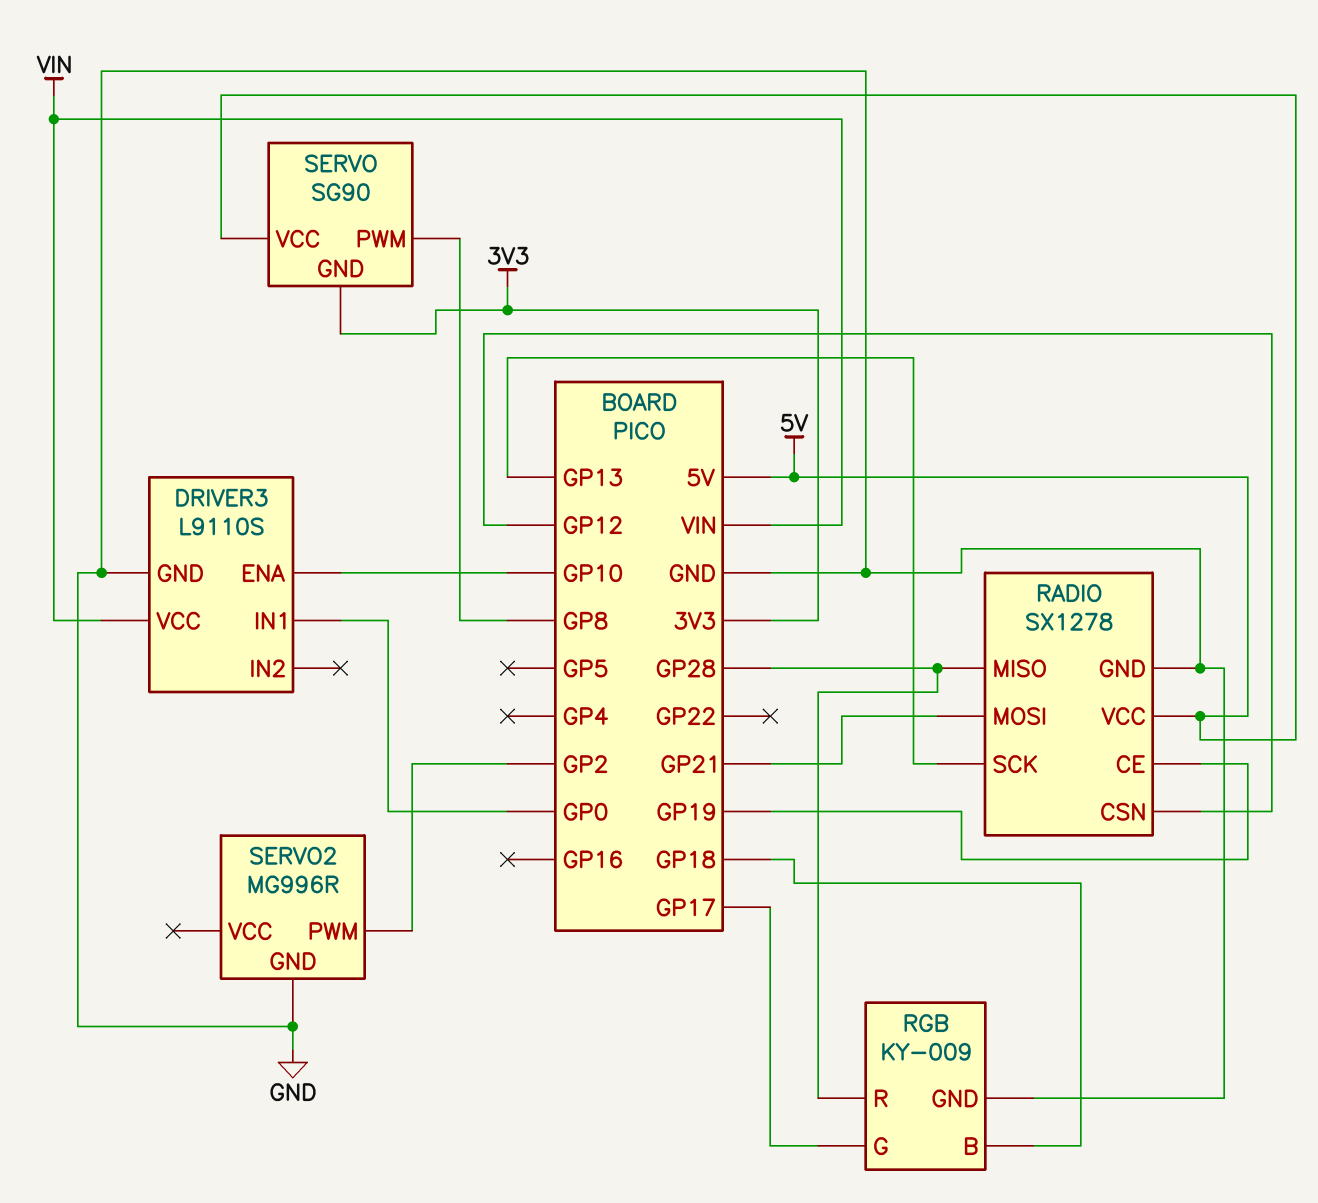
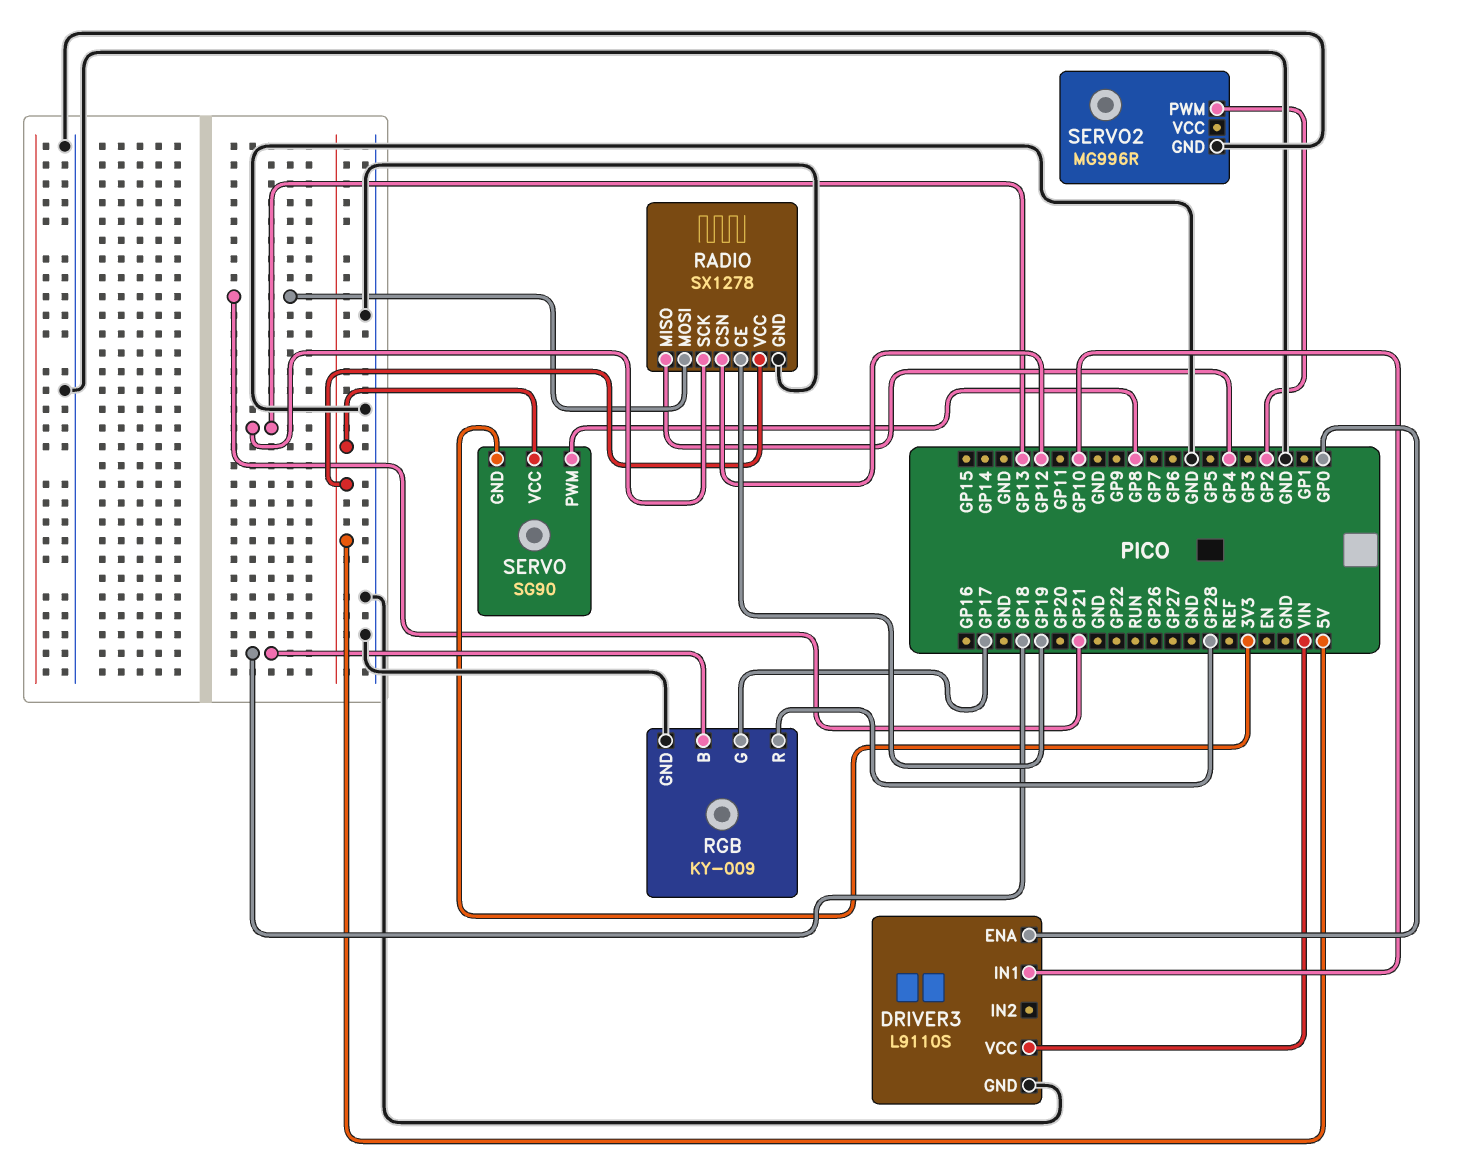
DRIVER3 pin ENA: GP10 -> GP0
DRIVER3 pin IN1: GP0 -> GP10
RADIO pin MISO: GP28 -> GP4

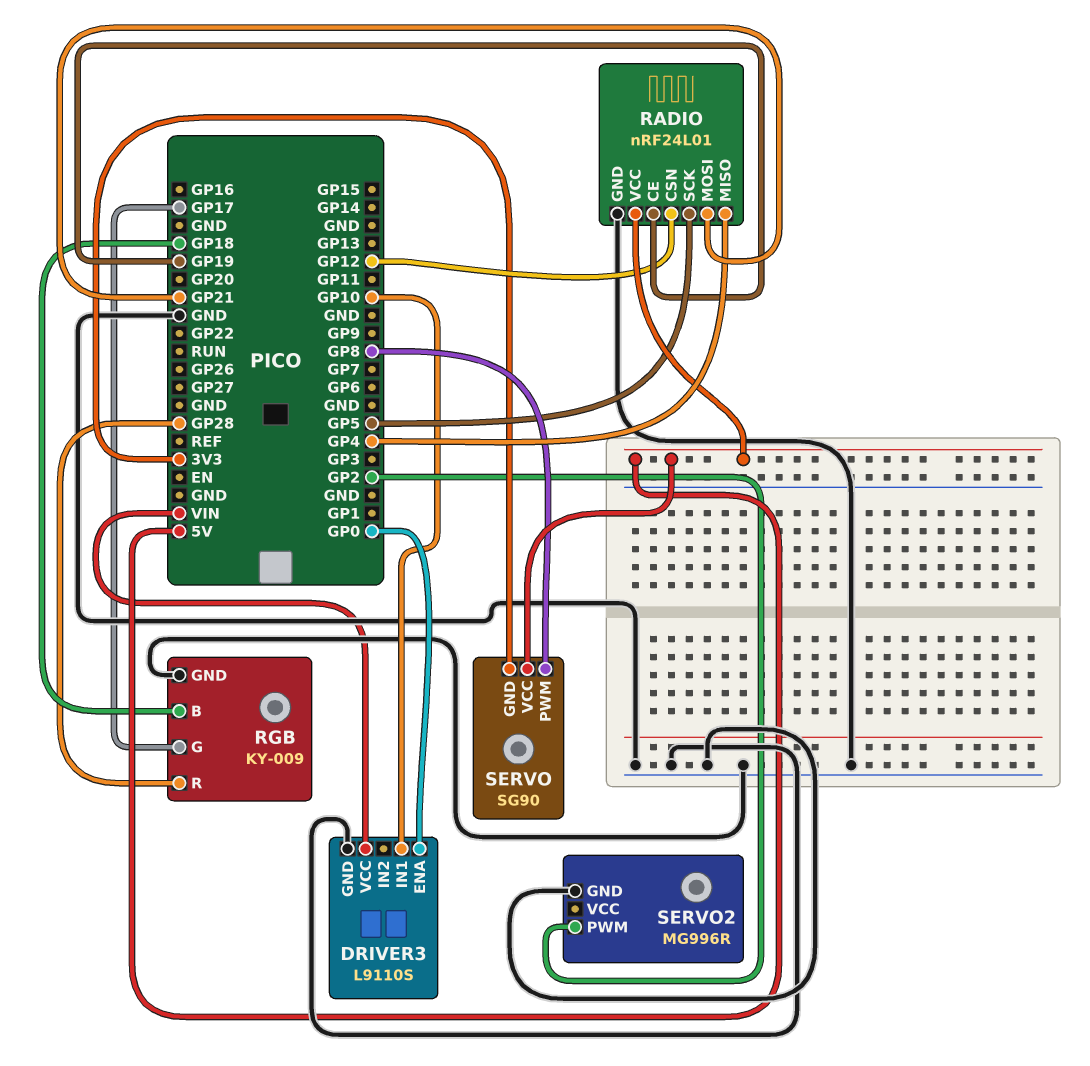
RADIO: SX1278 -> nRF24L01
RADIO pin SCK: GP13 -> GP5

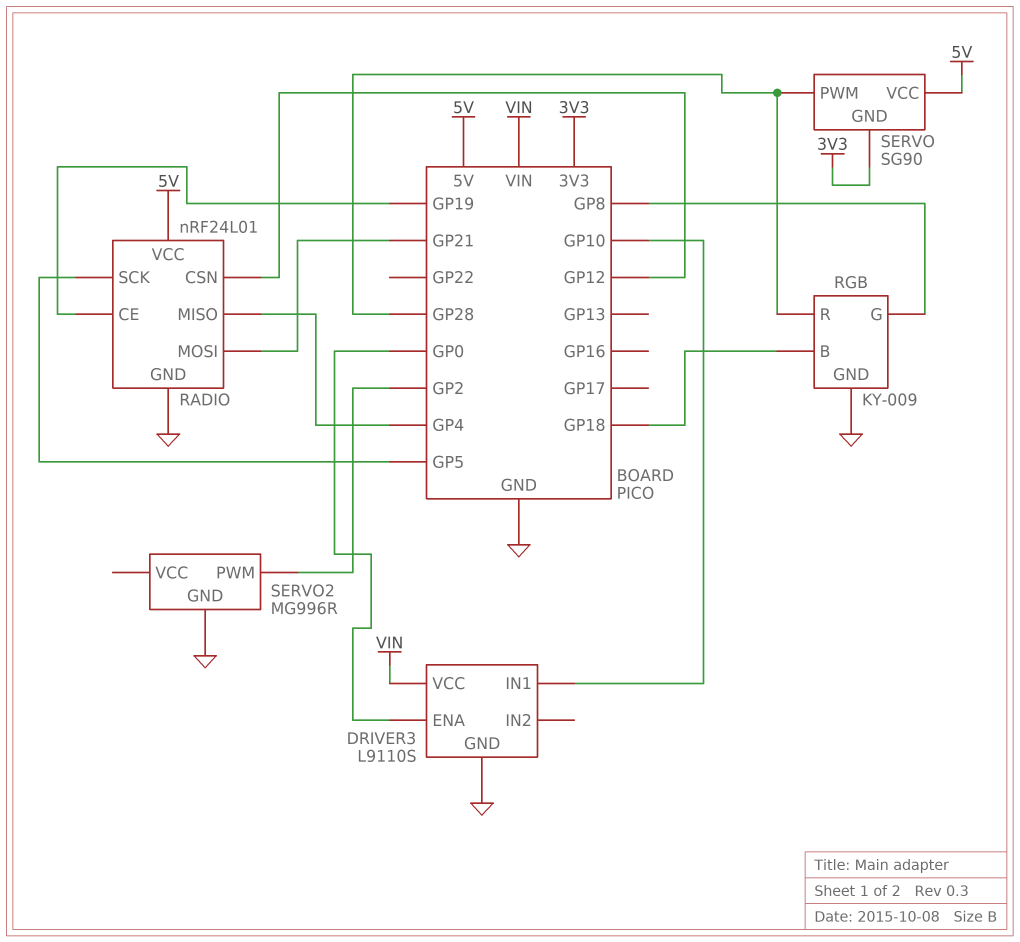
RGB pin G: GP17 -> GP8
SERVO pin PWM: GP8 -> GP28

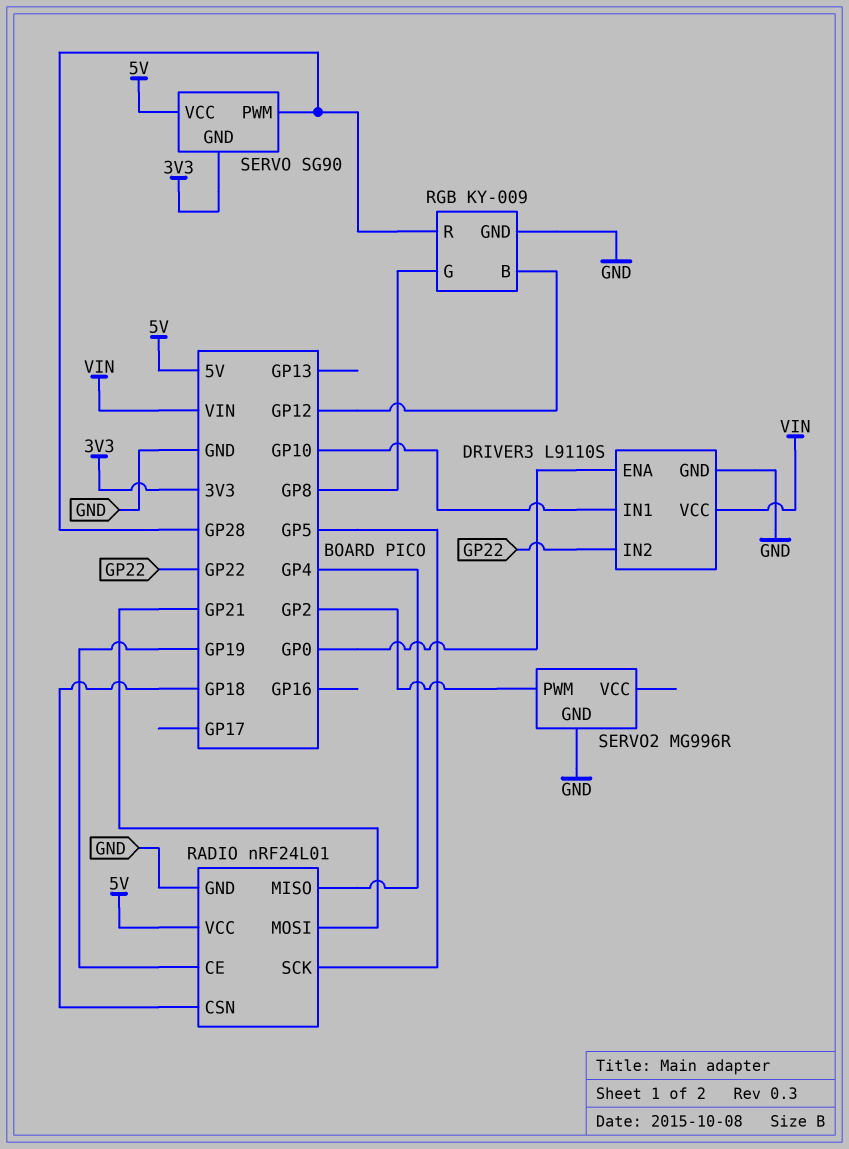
DRIVER3 pin IN2: none -> GP22
RADIO pin CSN: GP12 -> GP18
RGB pin B: GP18 -> GP12

